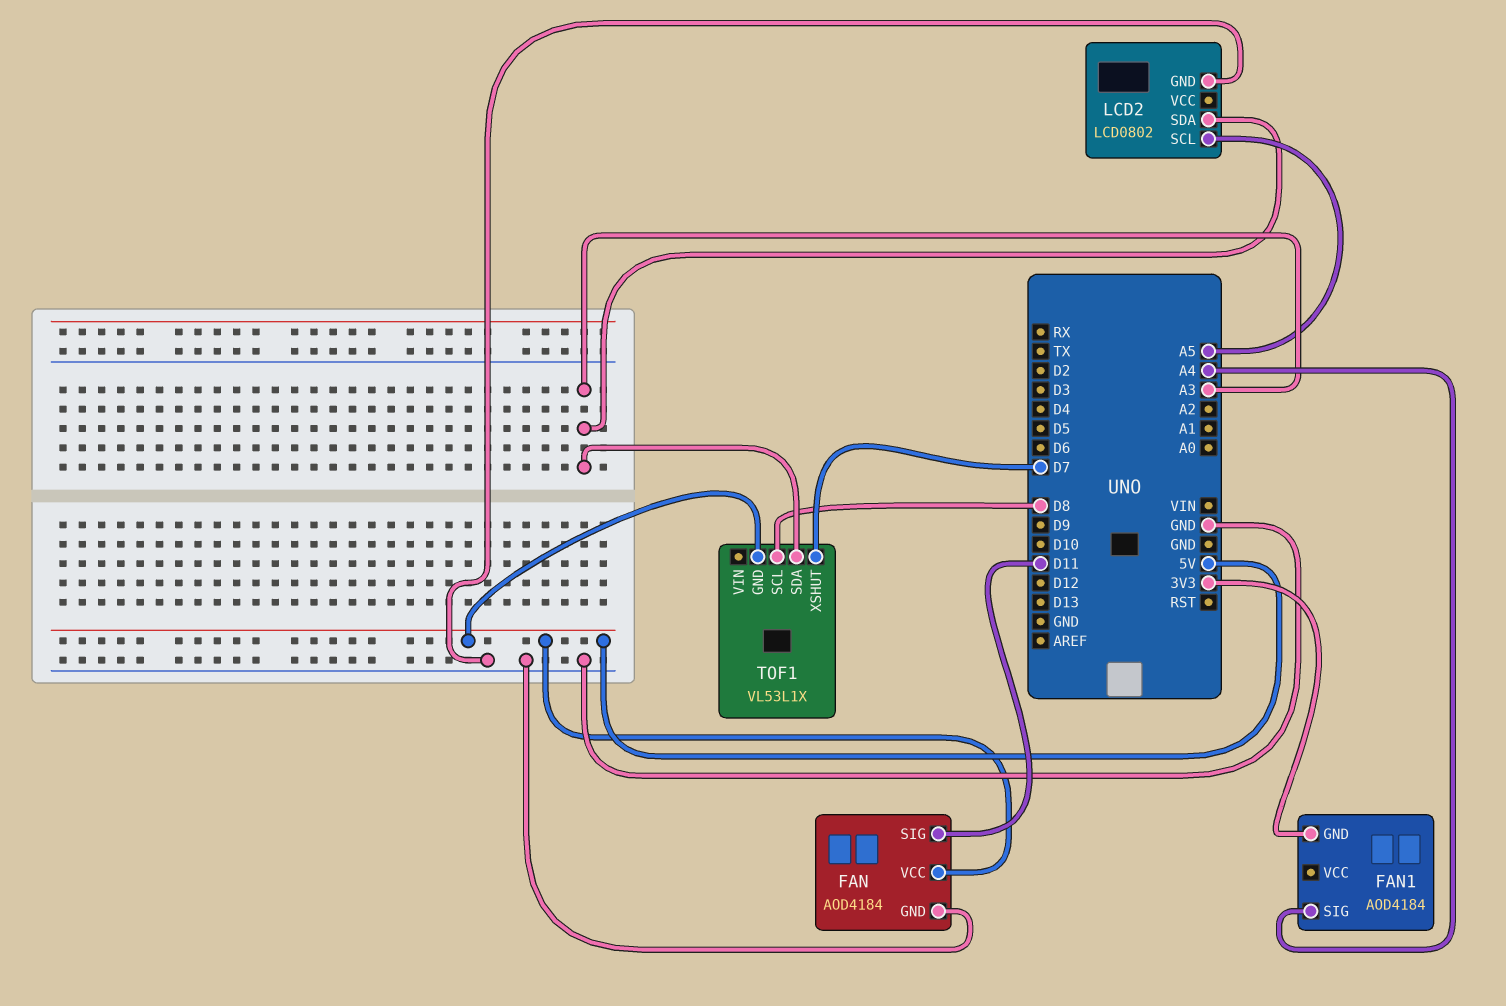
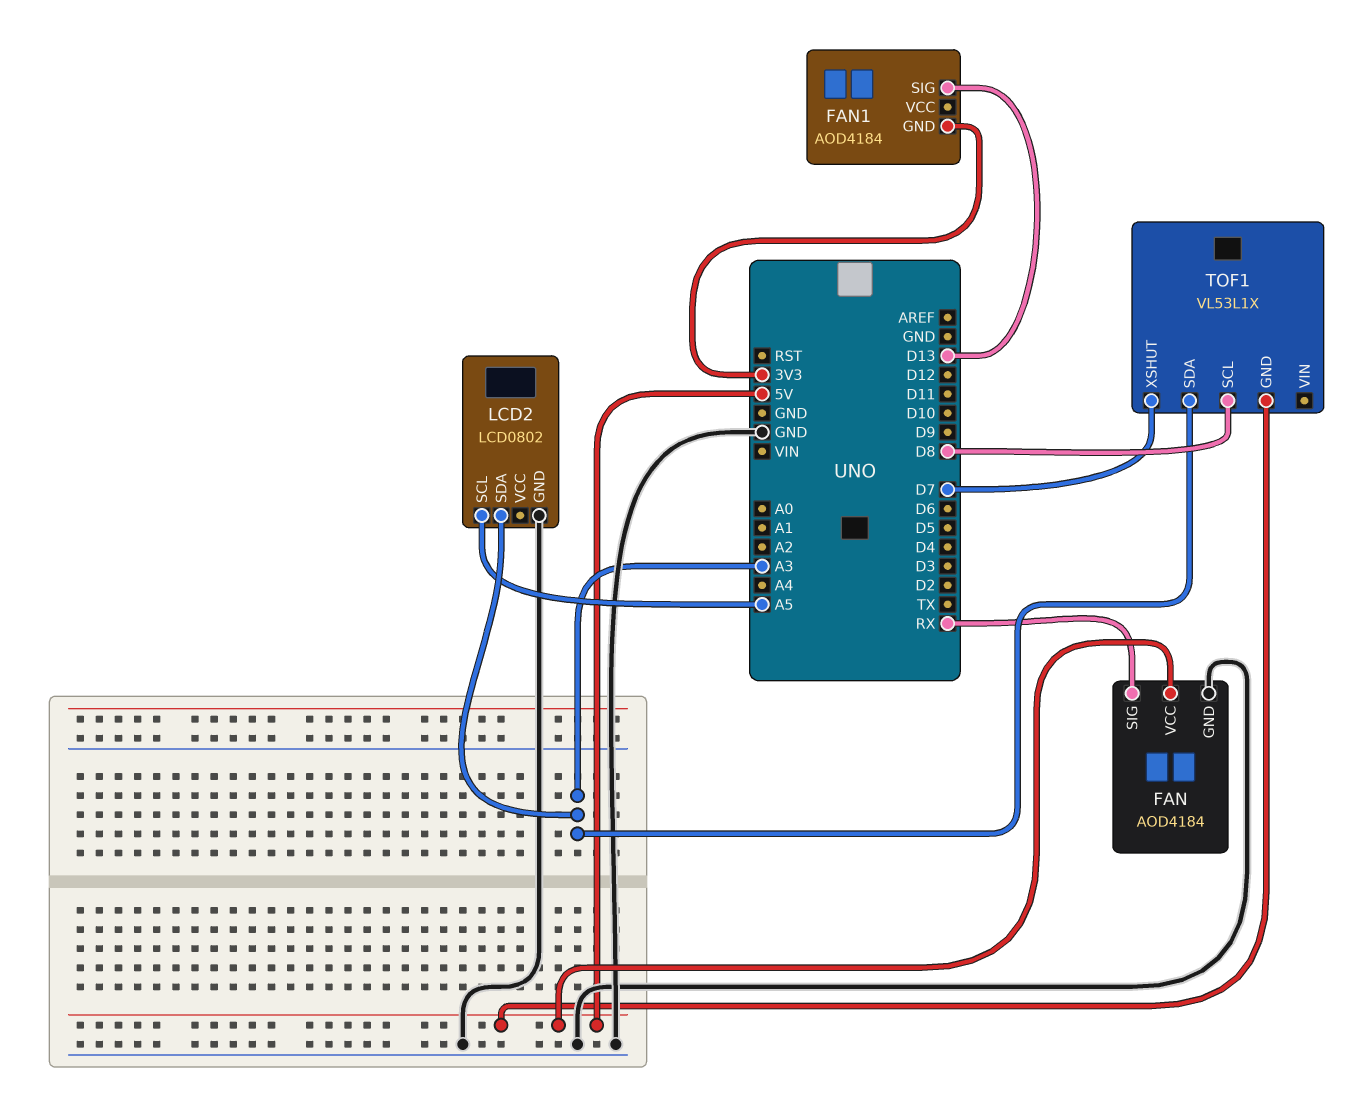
FAN pin SIG: D11 -> RX
FAN1 pin SIG: A4 -> D13

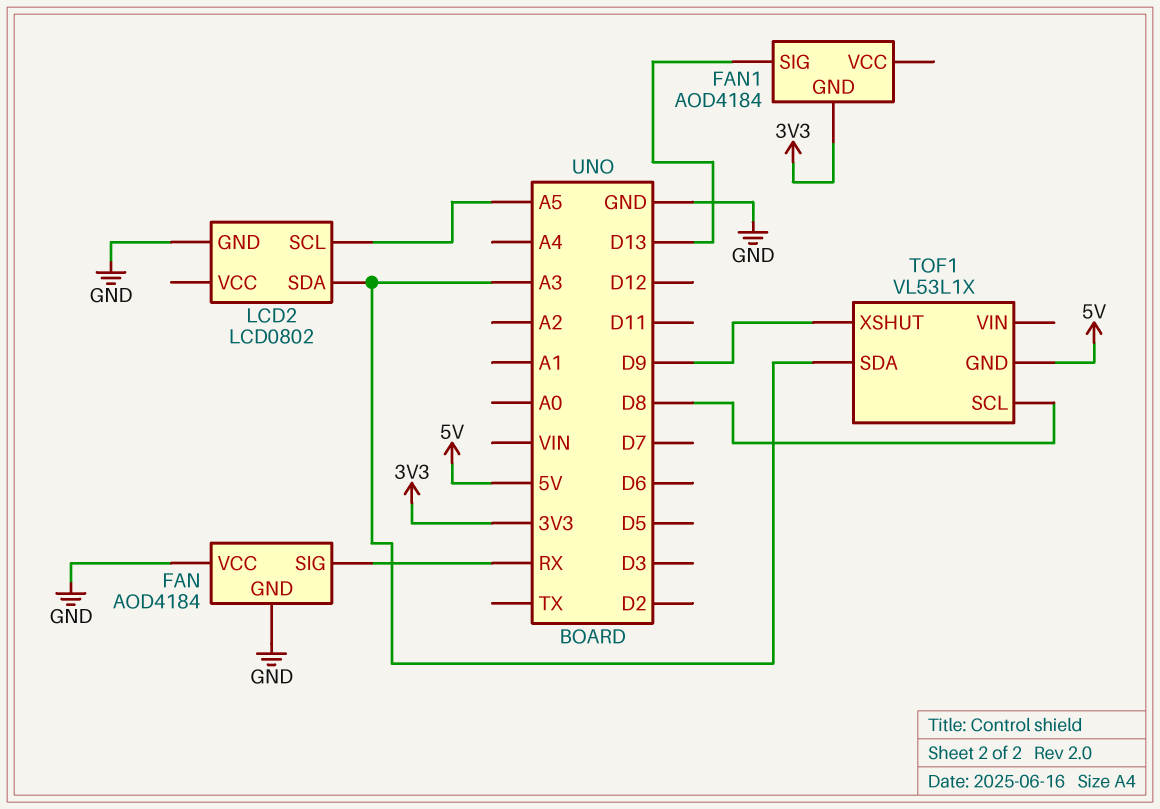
FAN pin VCC: 5V -> GND
TOF1 pin XSHUT: D7 -> D9

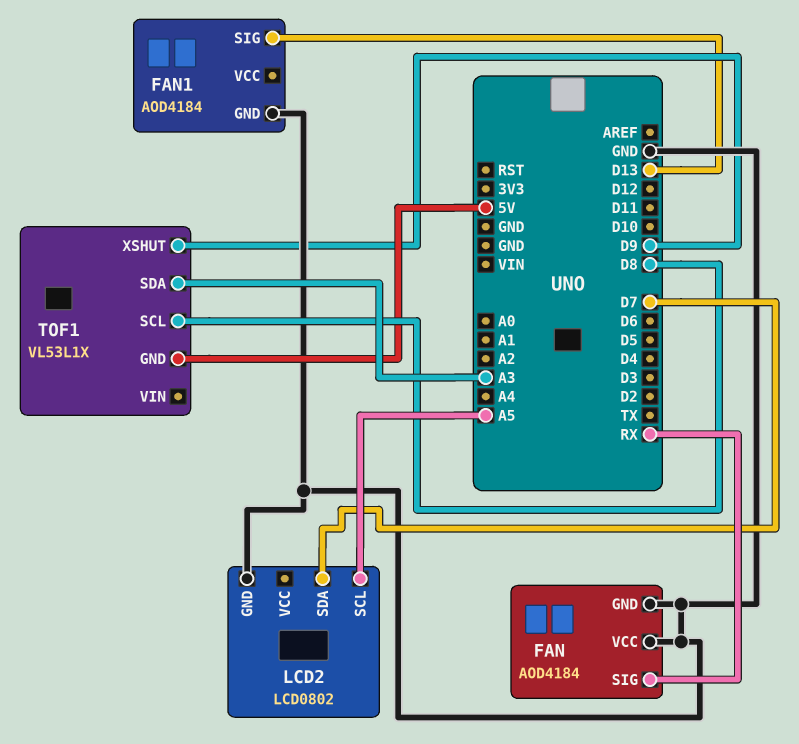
FAN1 pin GND: 3V3 -> GND
LCD2 pin SDA: A3 -> D7

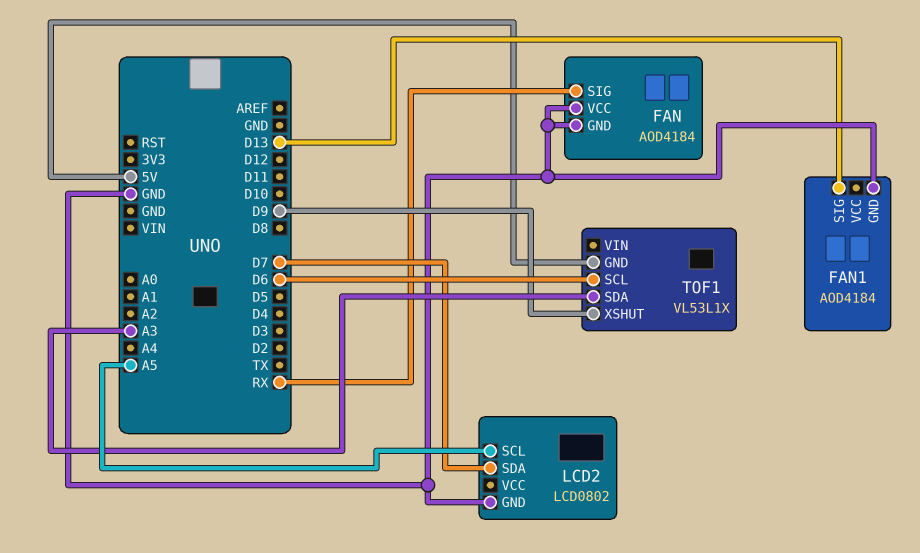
TOF1 pin SCL: D8 -> D6

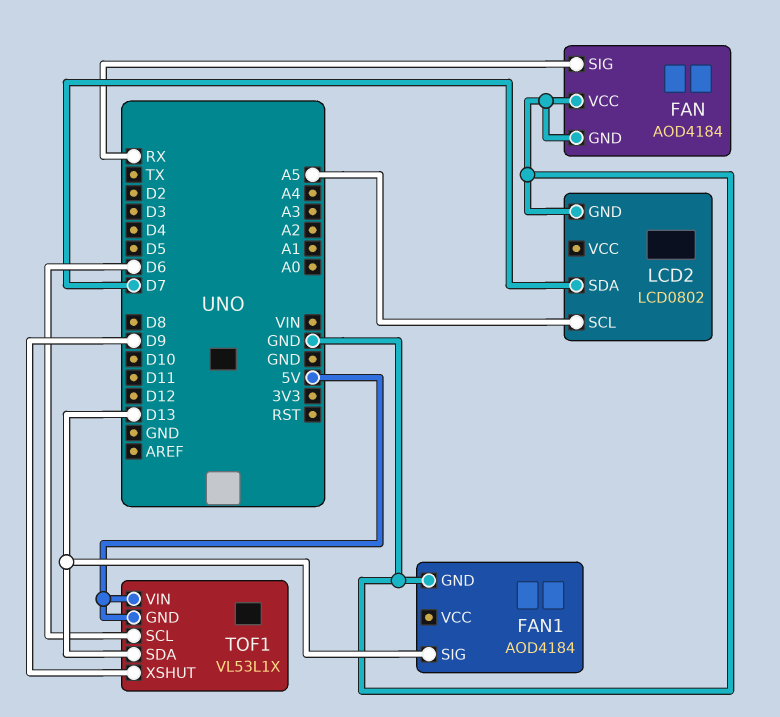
TOF1 pin SDA: A3 -> D13
TOF1 pin VIN: none -> 5V

